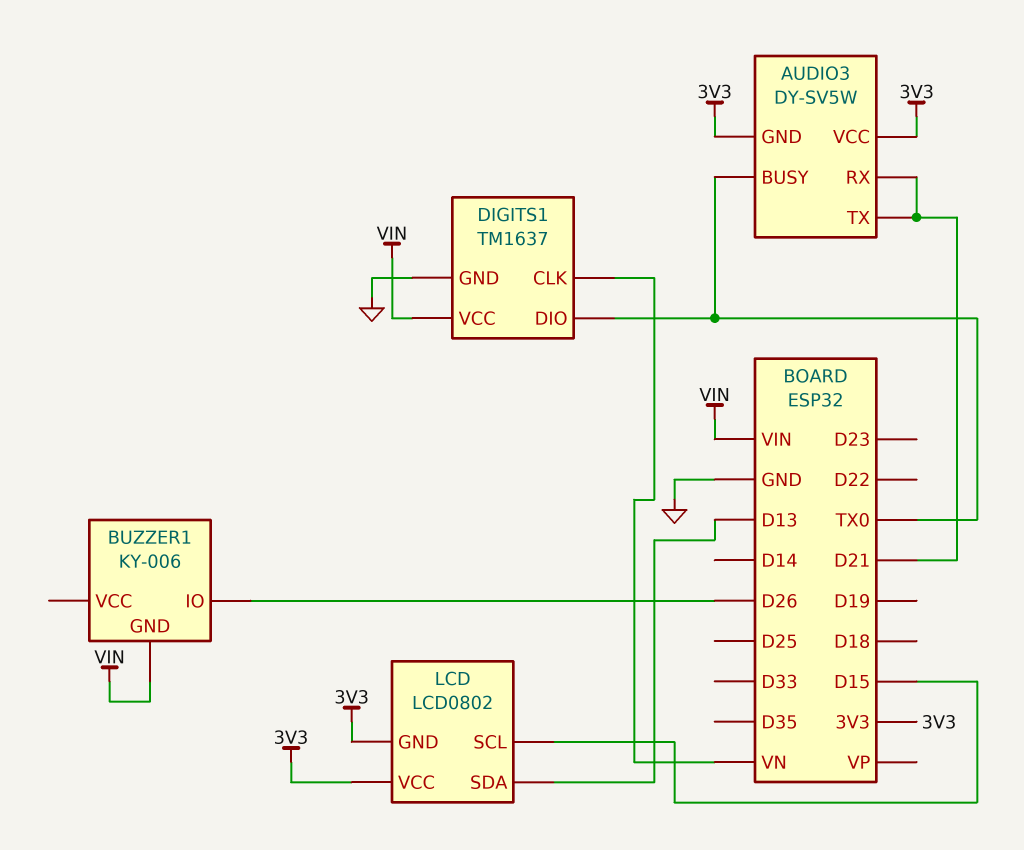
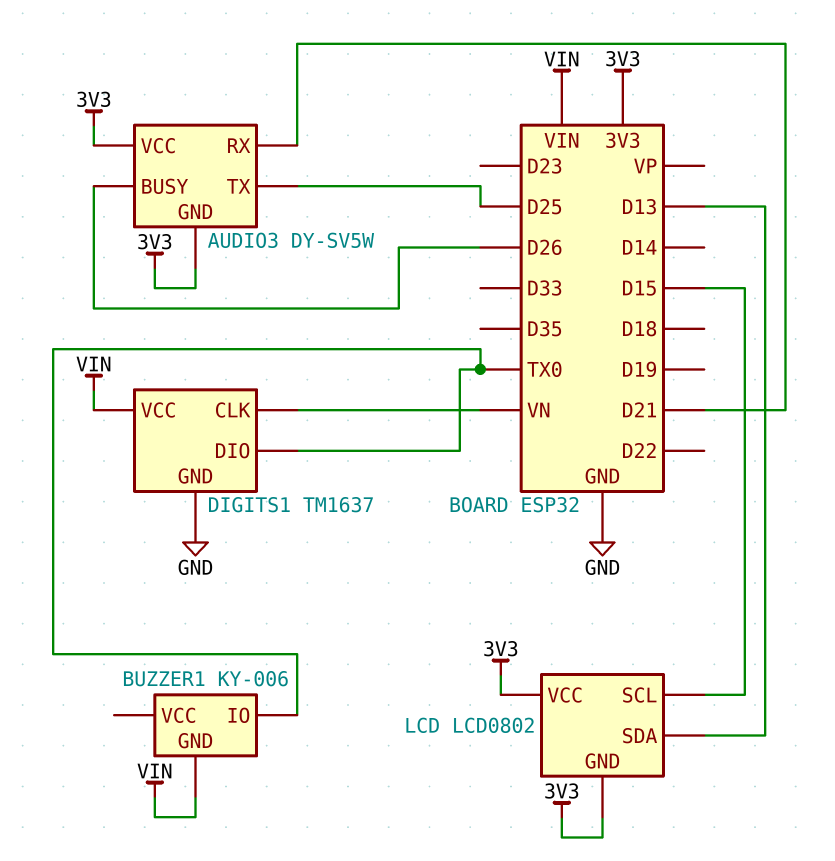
AUDIO3 pin BUSY: TX0 -> D26
AUDIO3 pin TX: D21 -> D25
BUZZER1 pin IO: D26 -> TX0

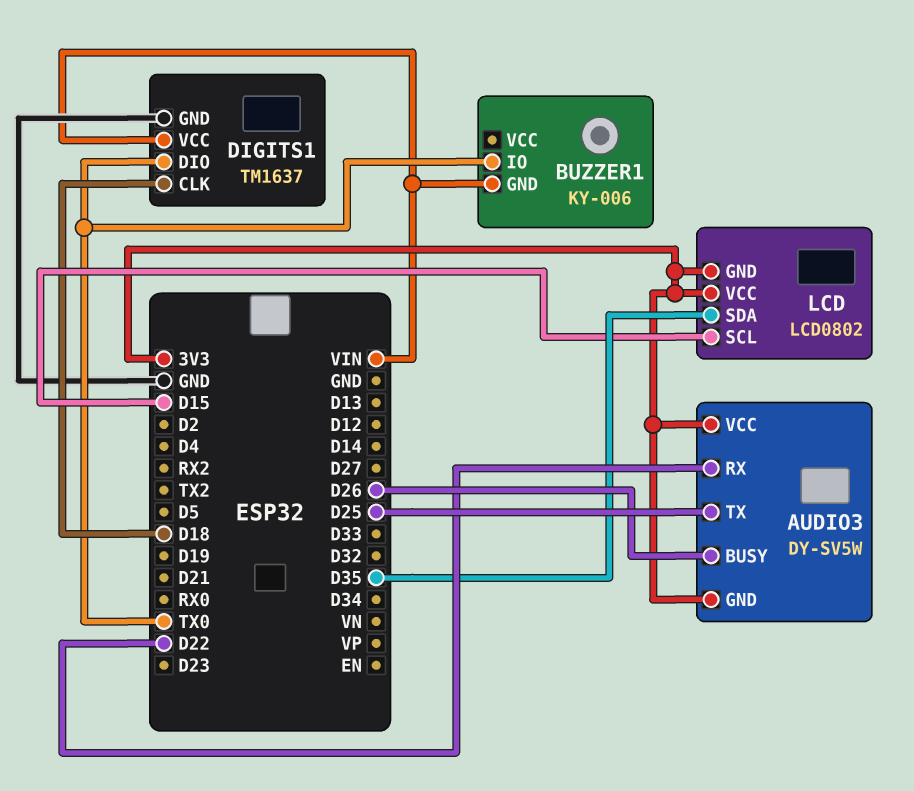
AUDIO3 pin RX: D21 -> D22
DIGITS1 pin CLK: VN -> D18
LCD pin SDA: D13 -> D35

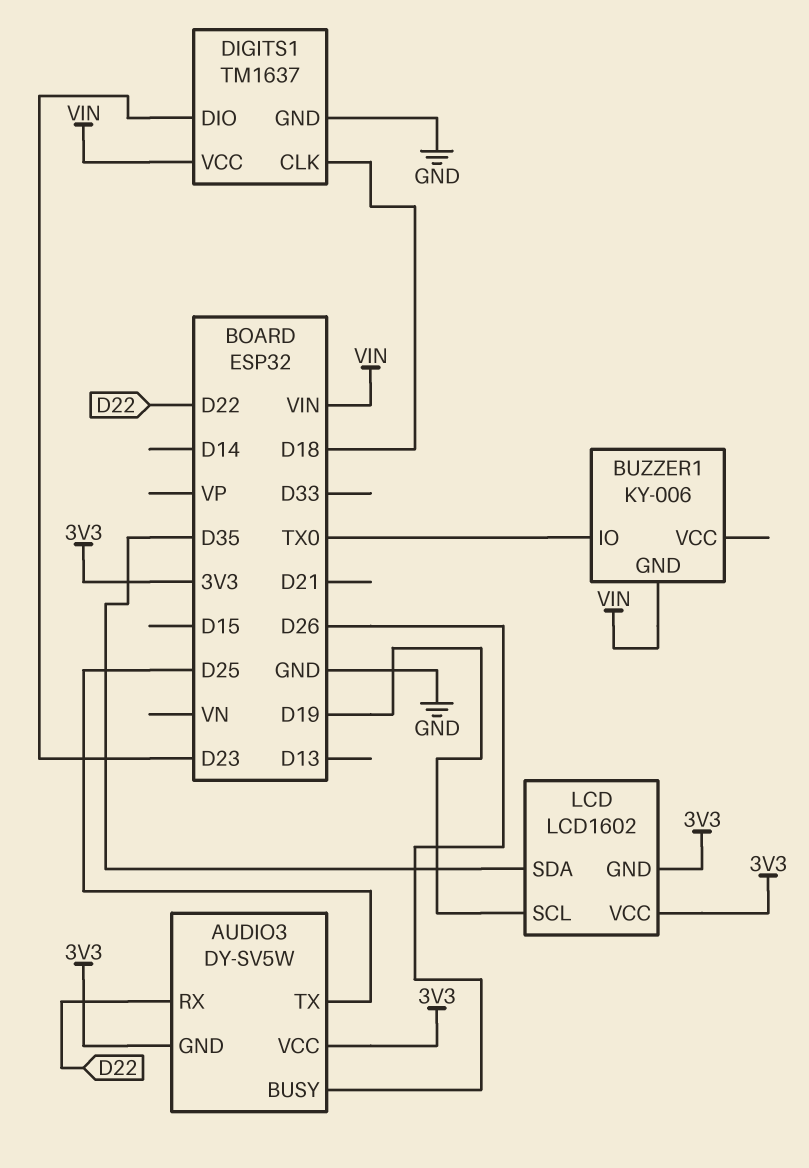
DIGITS1 pin DIO: TX0 -> D23
LCD: LCD0802 -> LCD1602
LCD pin SCL: D15 -> D19

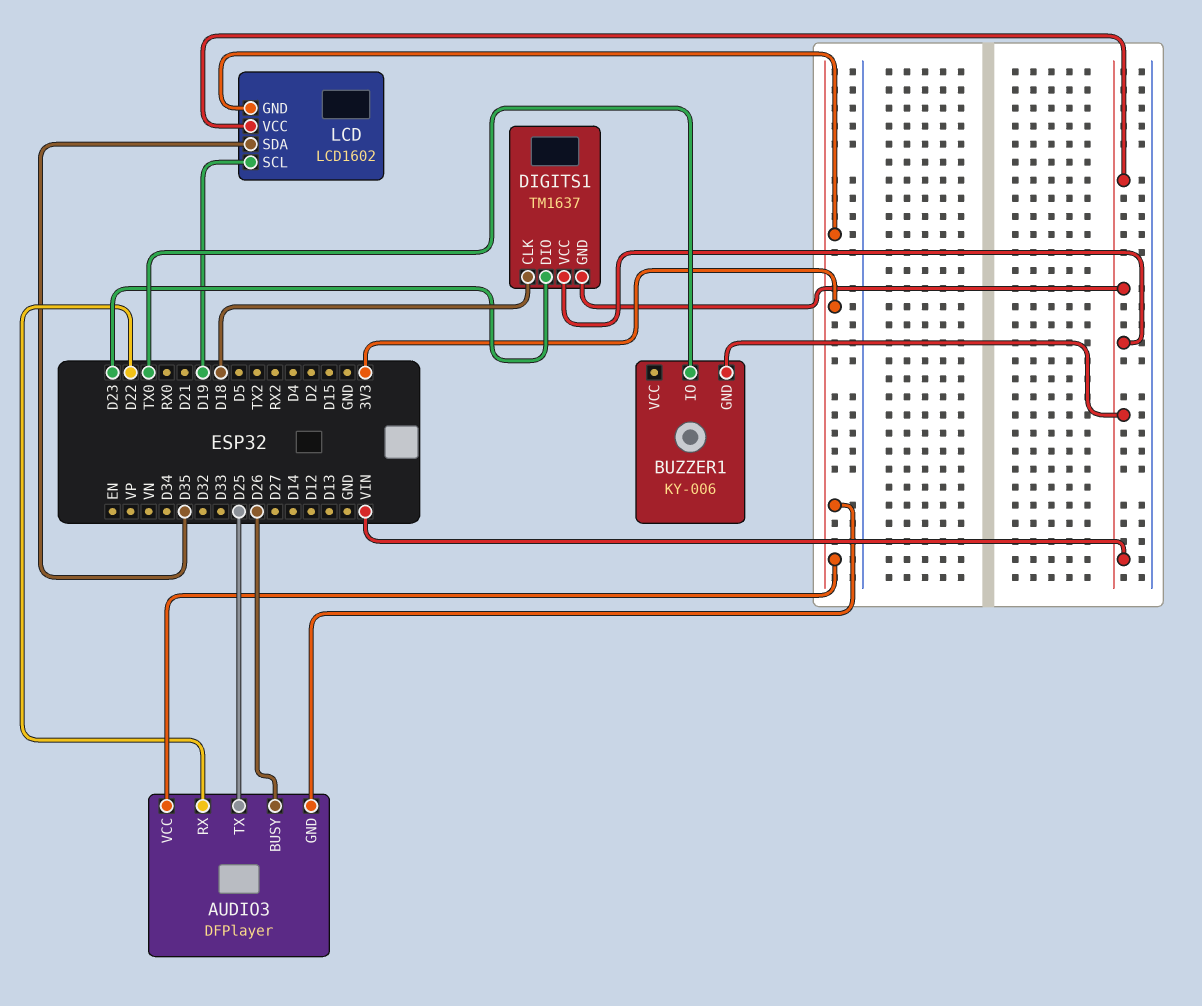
AUDIO3: DY-SV5W -> DFPlayer
DIGITS1 pin GND: GND -> VIN
LCD pin VCC: 3V3 -> VIN

